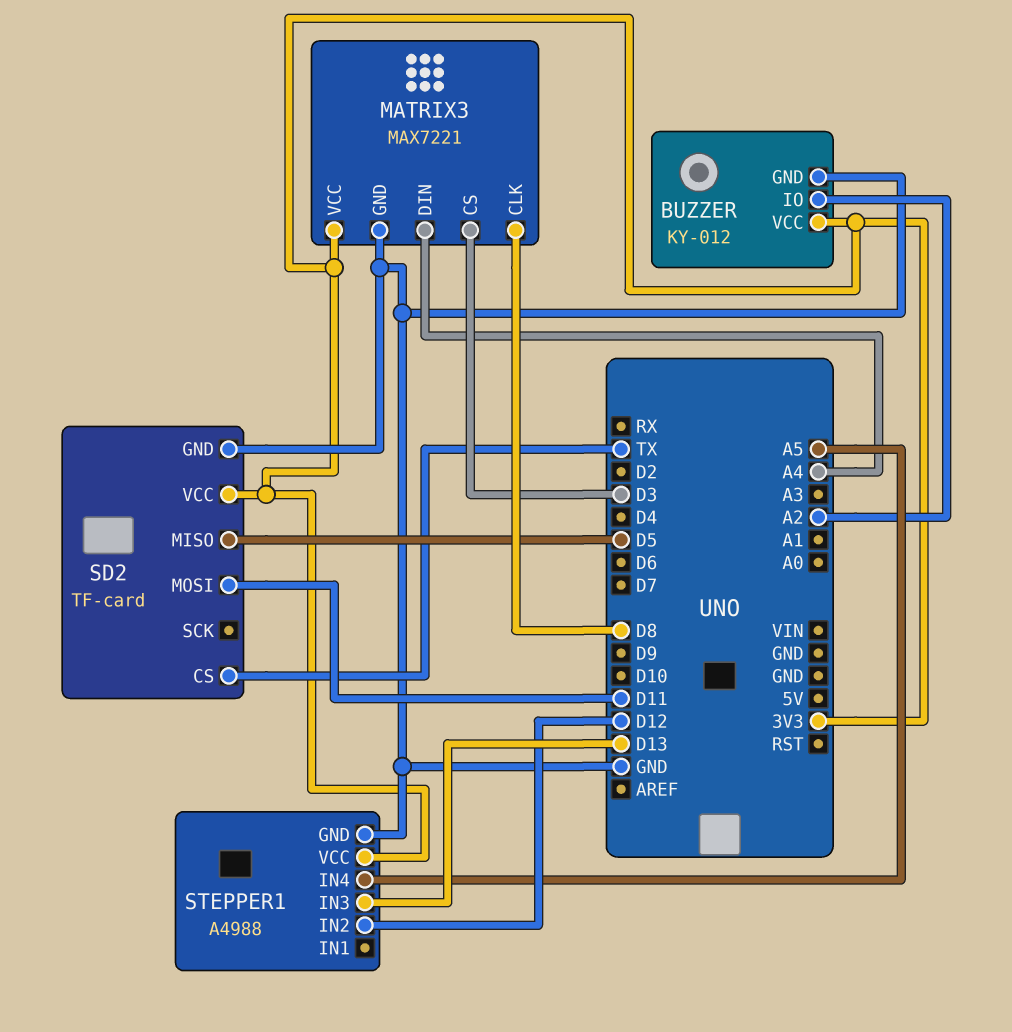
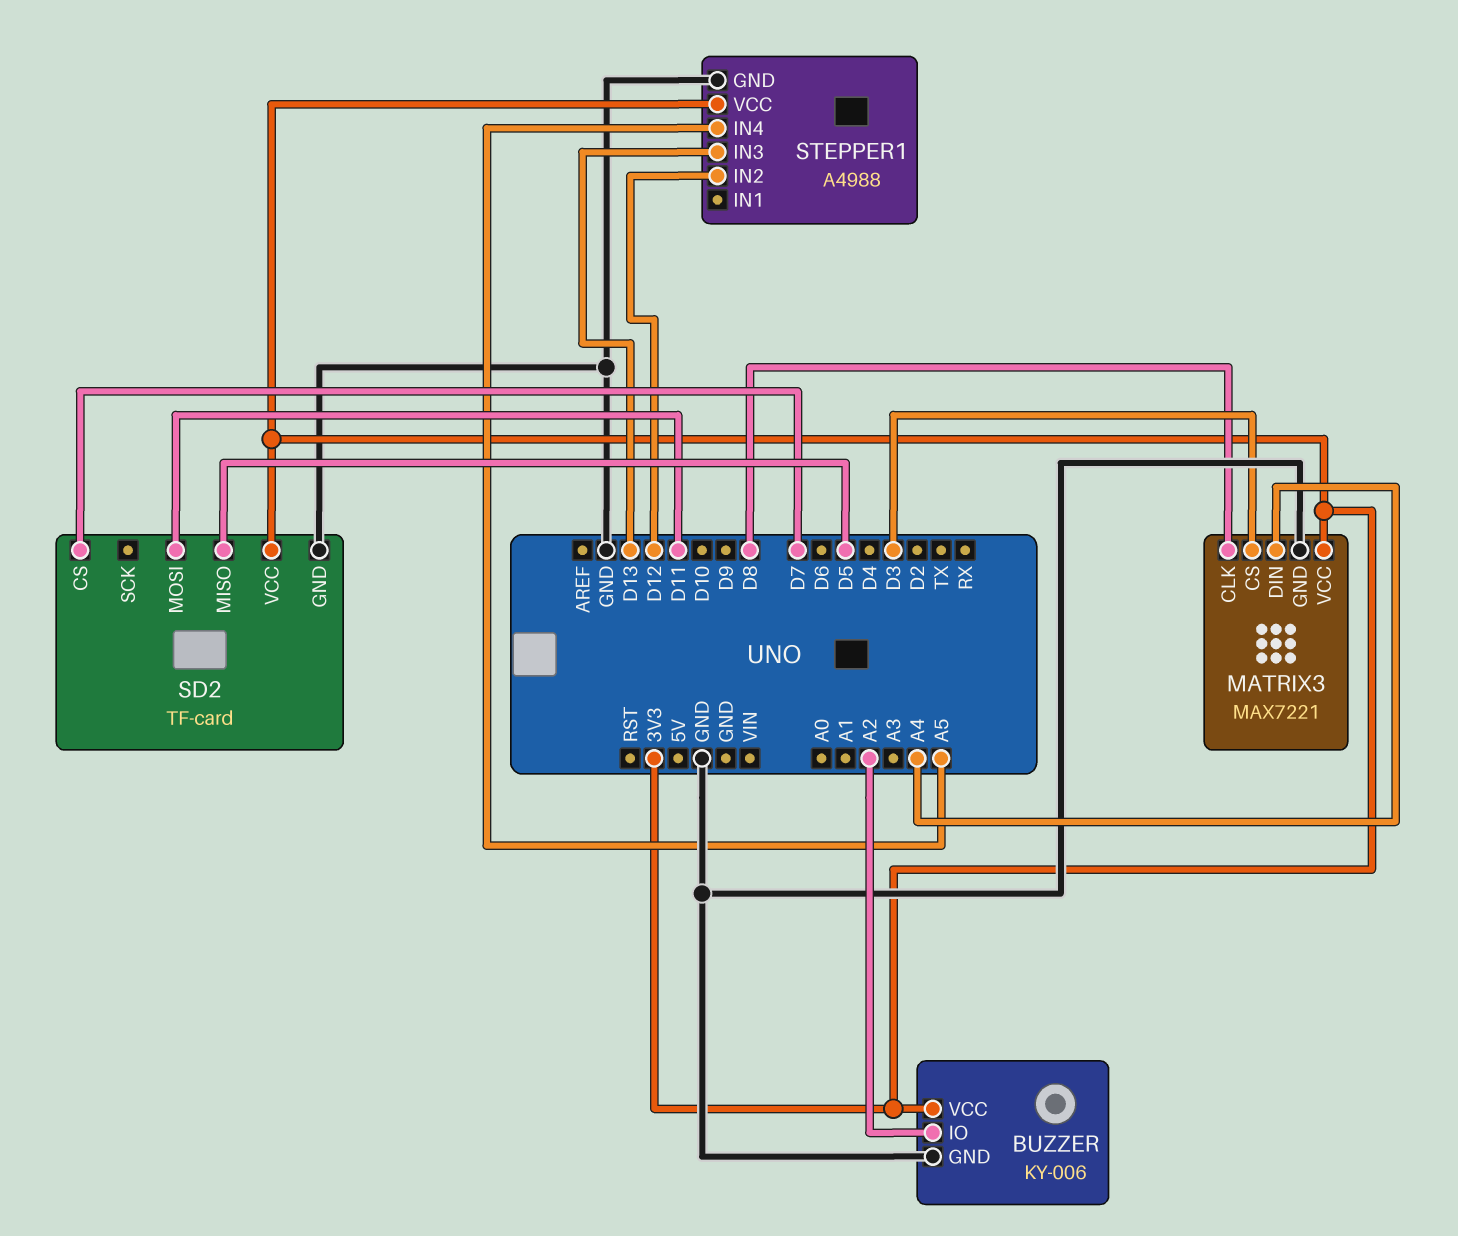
BUZZER: KY-012 -> KY-006
SD2 pin CS: TX -> D7

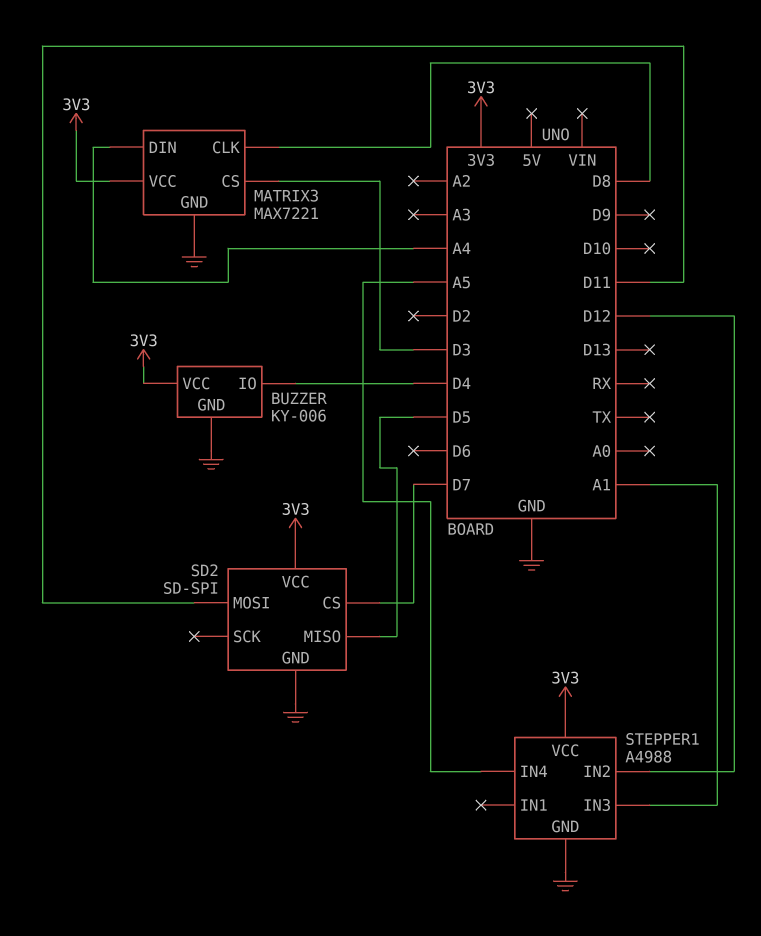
BUZZER pin IO: A2 -> D4
SD2: TF-card -> SD-SPI
STEPPER1 pin IN3: D13 -> A1

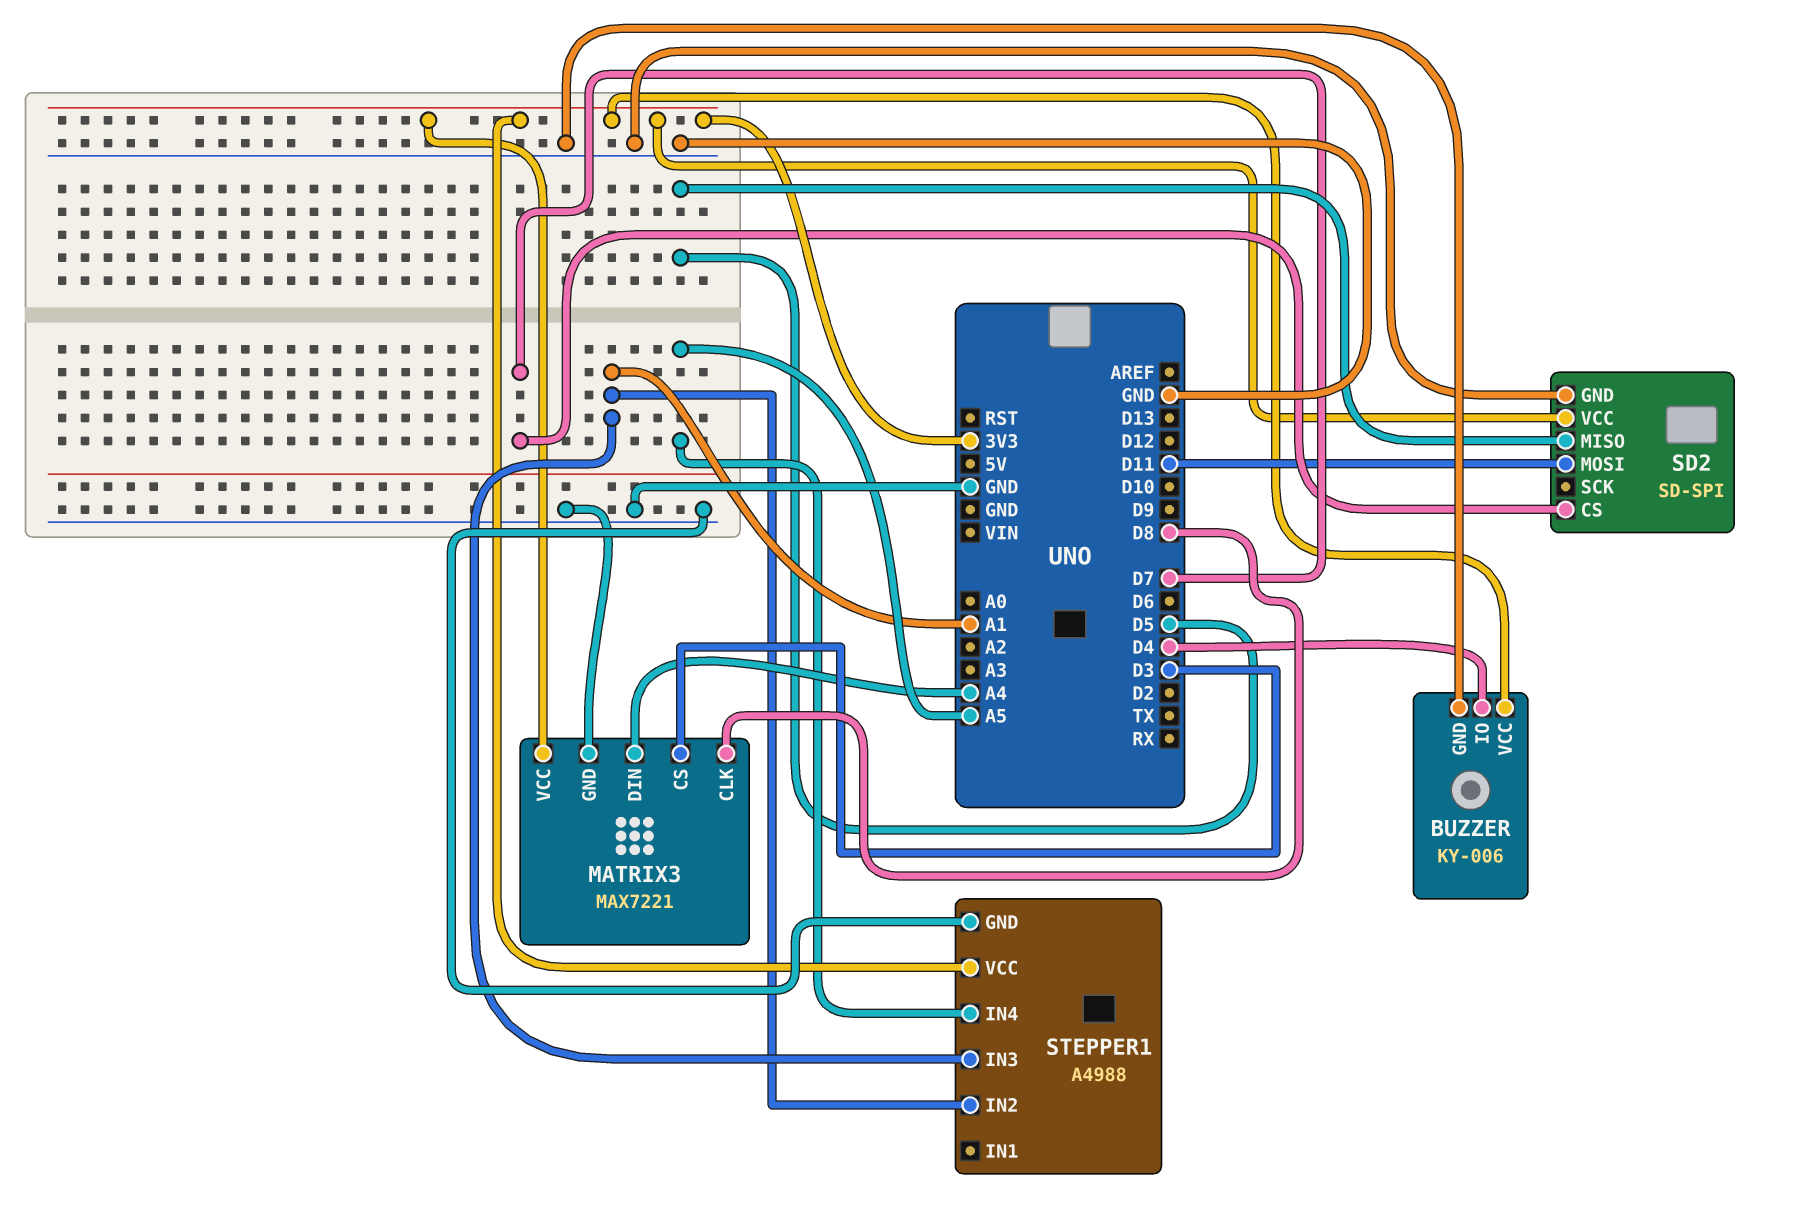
STEPPER1 pin IN2: D12 -> A1

